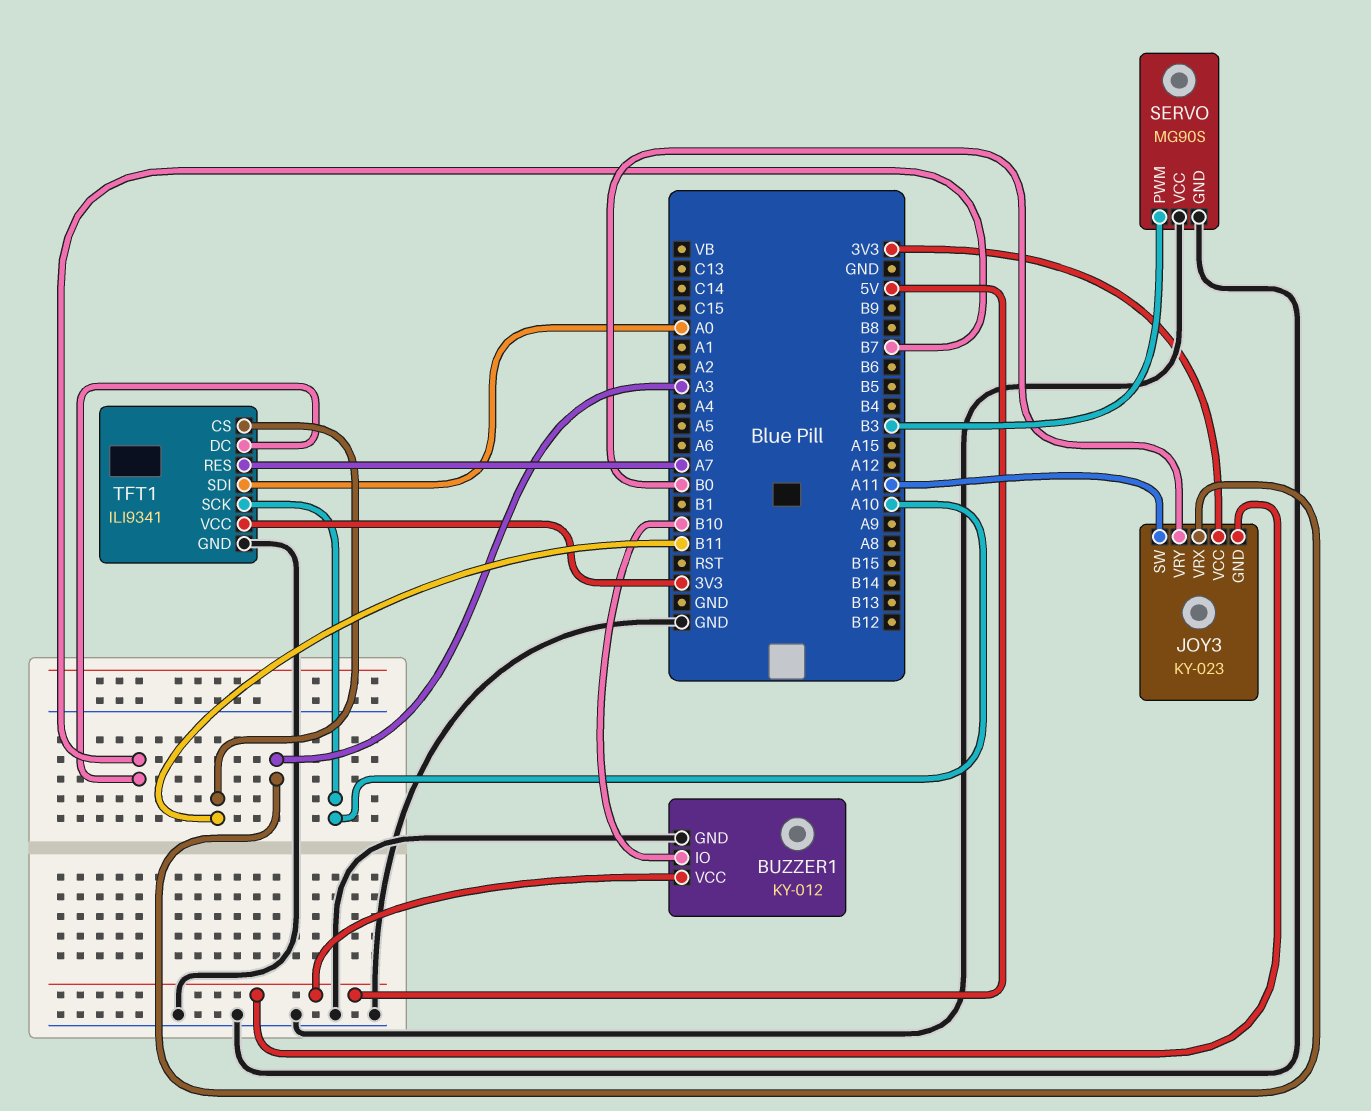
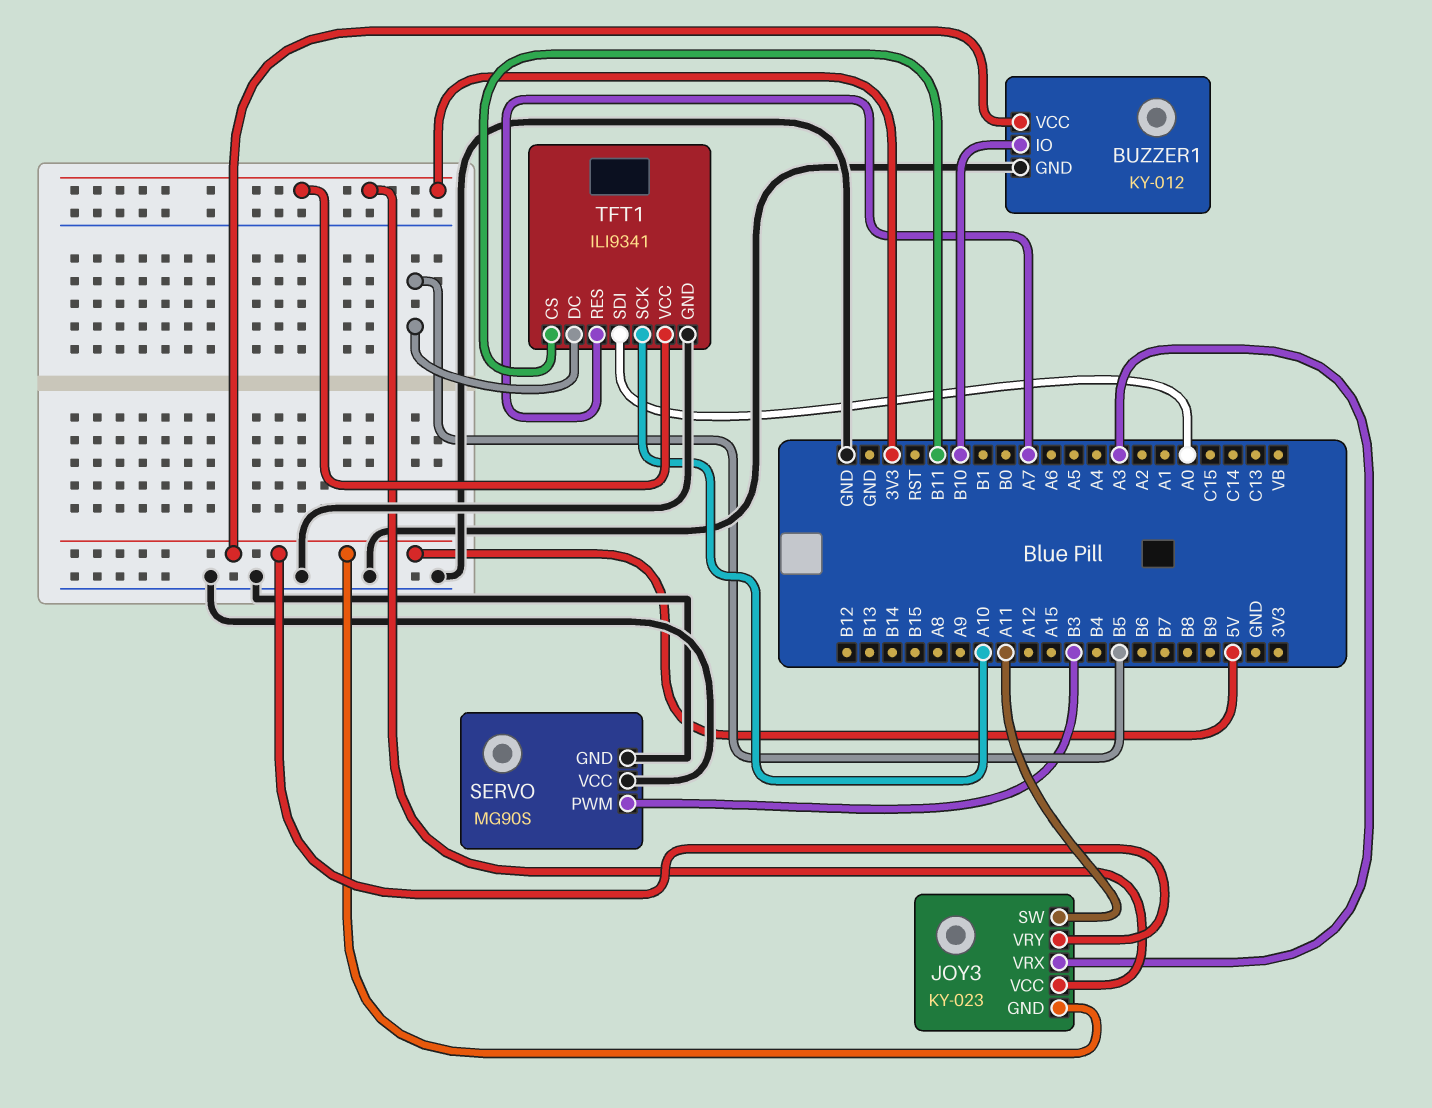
JOY3 pin VRY: B0 -> 5V
TFT1 pin DC: B7 -> B5

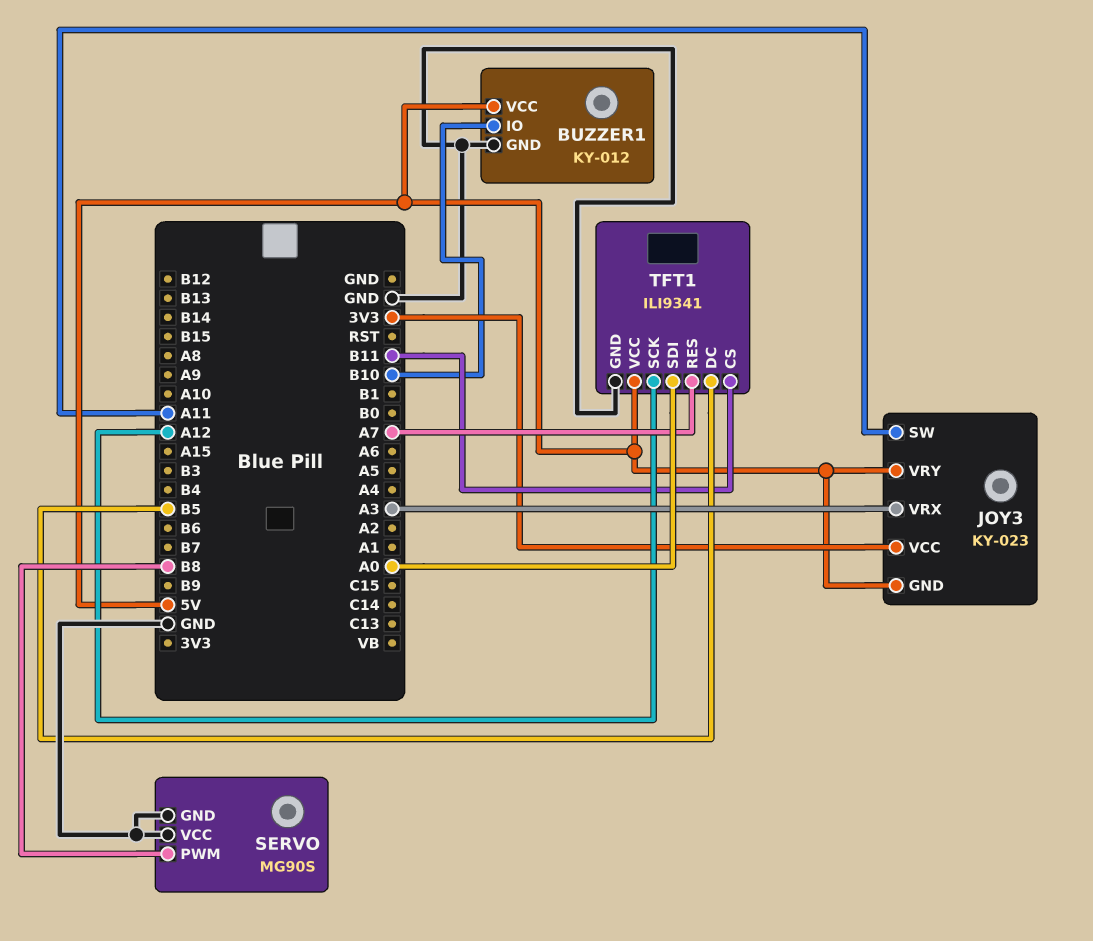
SERVO pin PWM: B3 -> B8
TFT1 pin SCK: A10 -> A12
TFT1 pin VCC: 3V3 -> 5V

